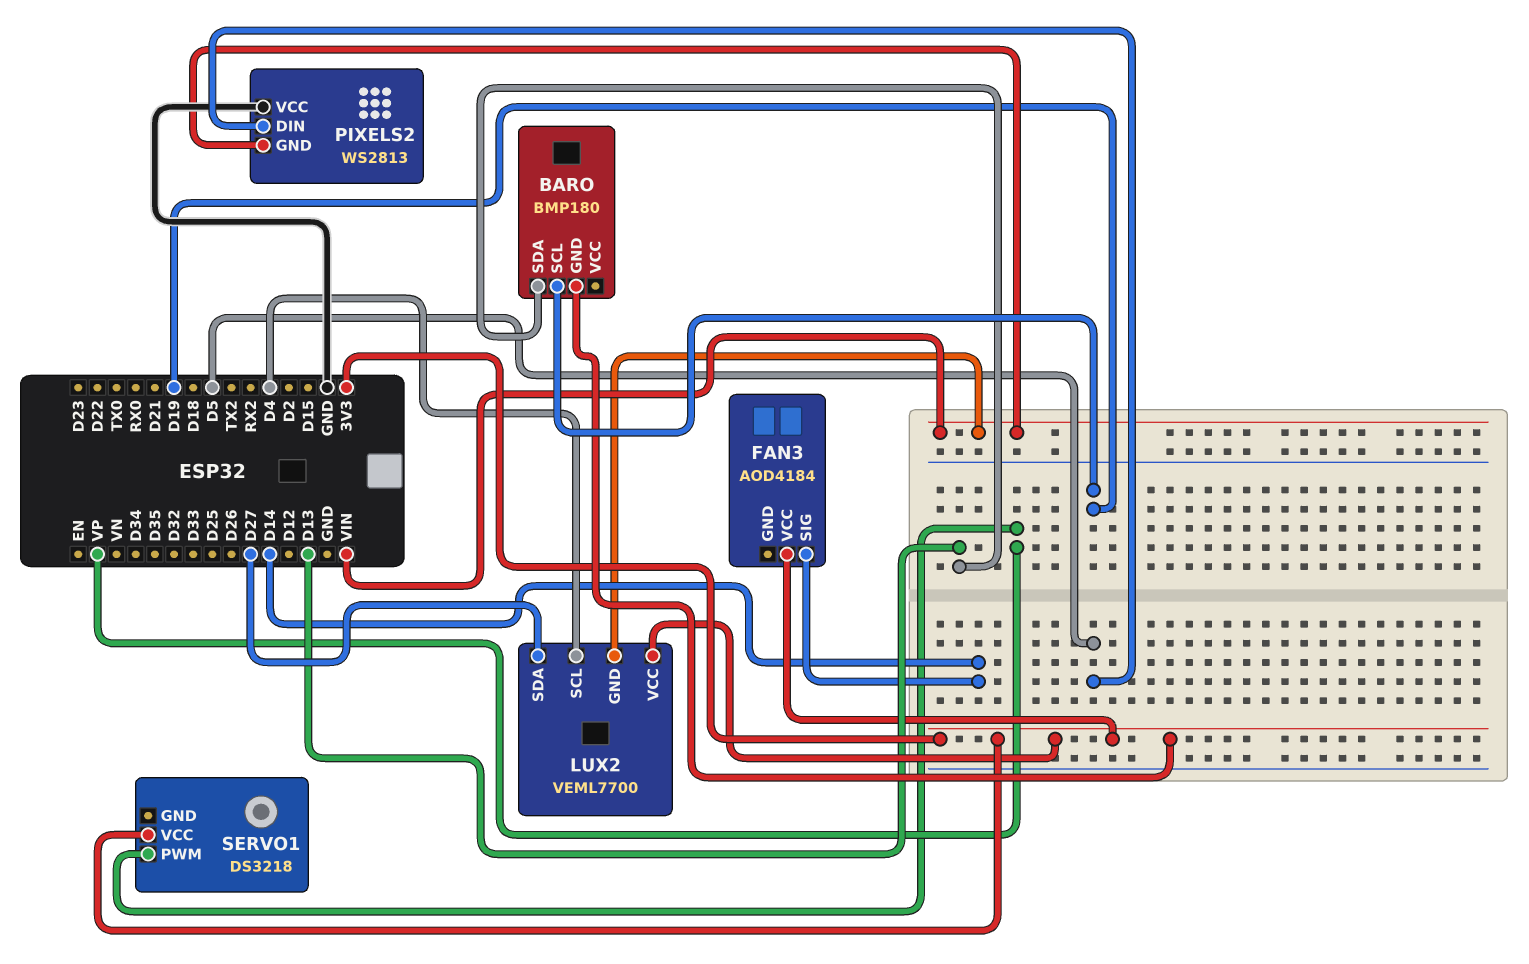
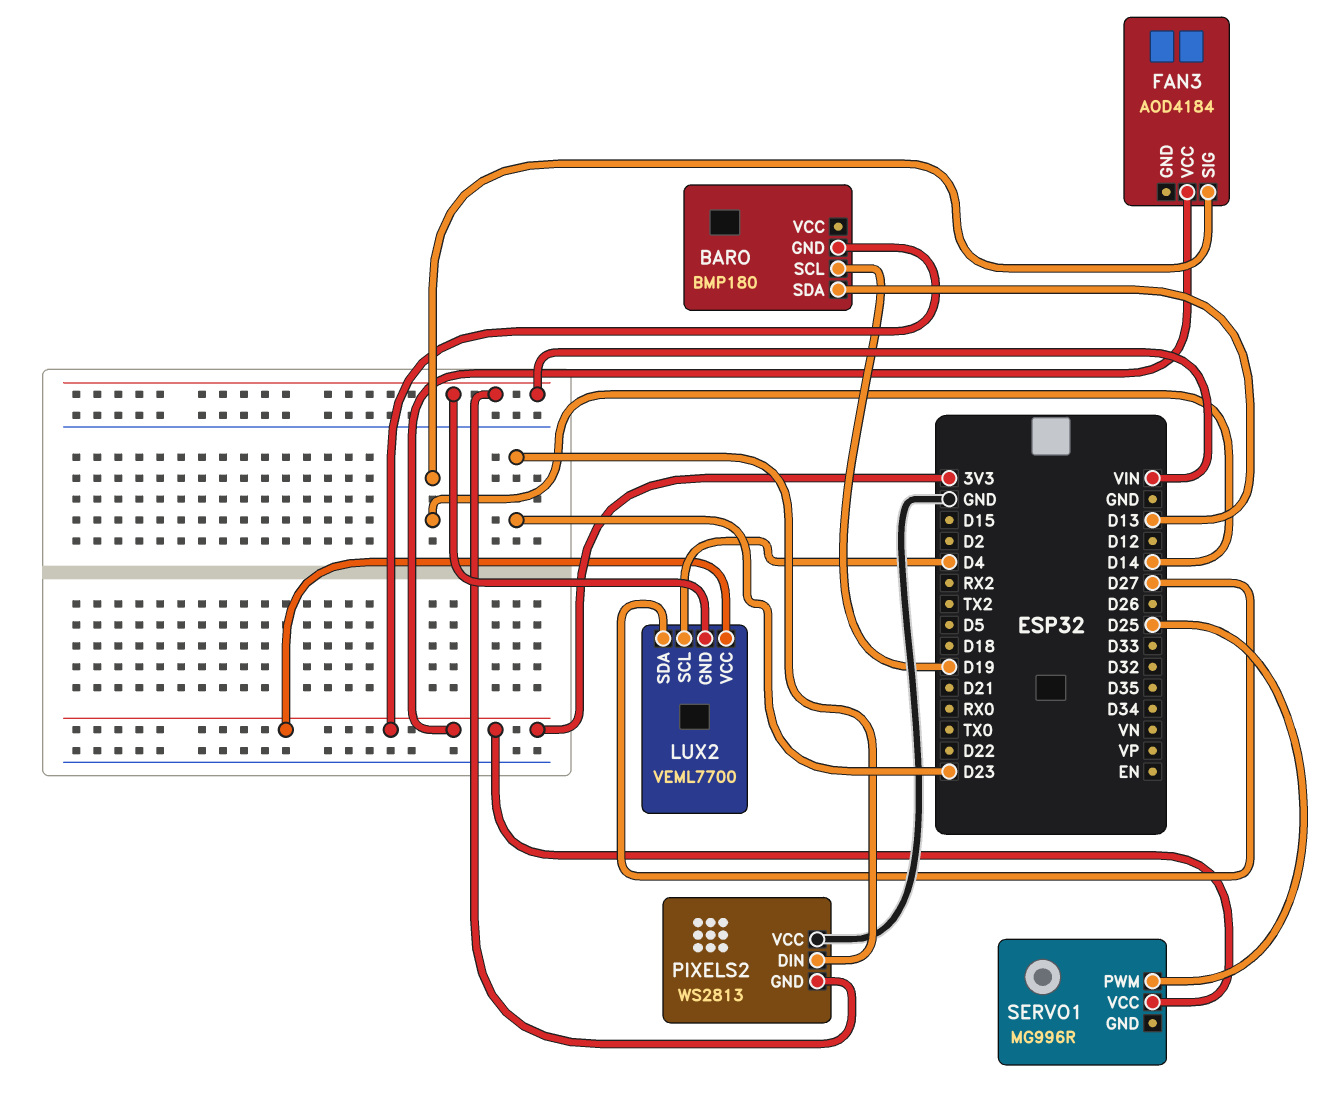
PIXELS2 pin DIN: D5 -> D23
SERVO1: DS3218 -> MG996R
SERVO1 pin PWM: VP -> D25

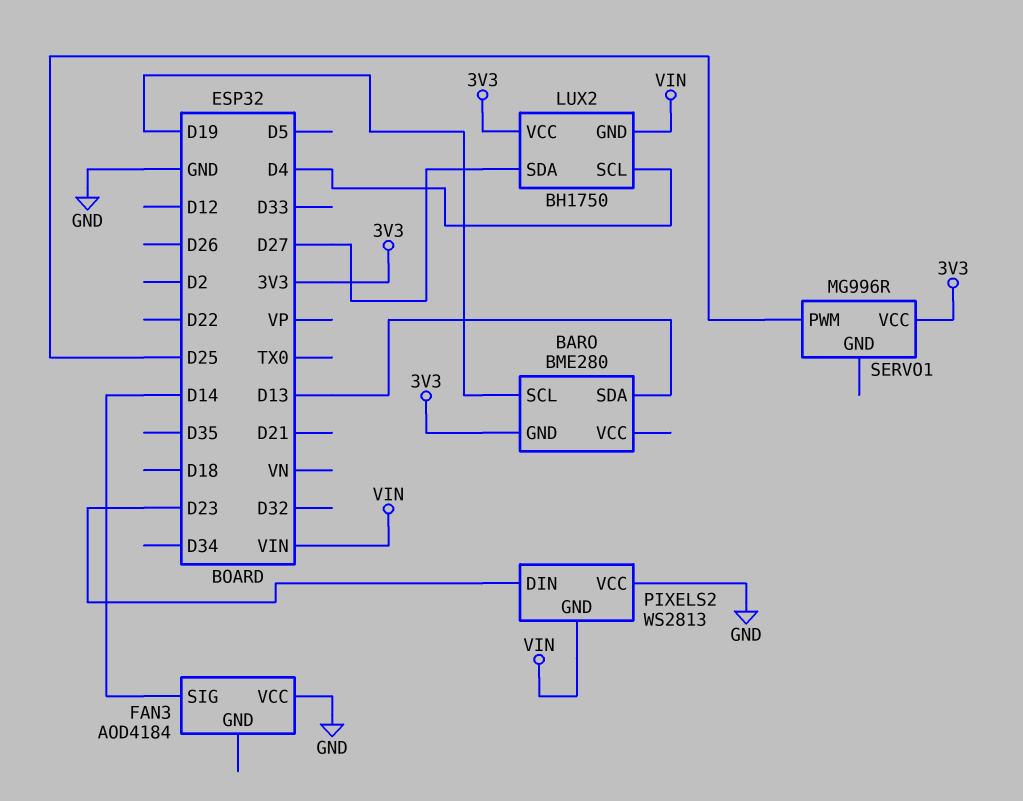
BARO: BMP180 -> BME280
FAN3 pin VCC: 3V3 -> GND
LUX2: VEML7700 -> BH1750

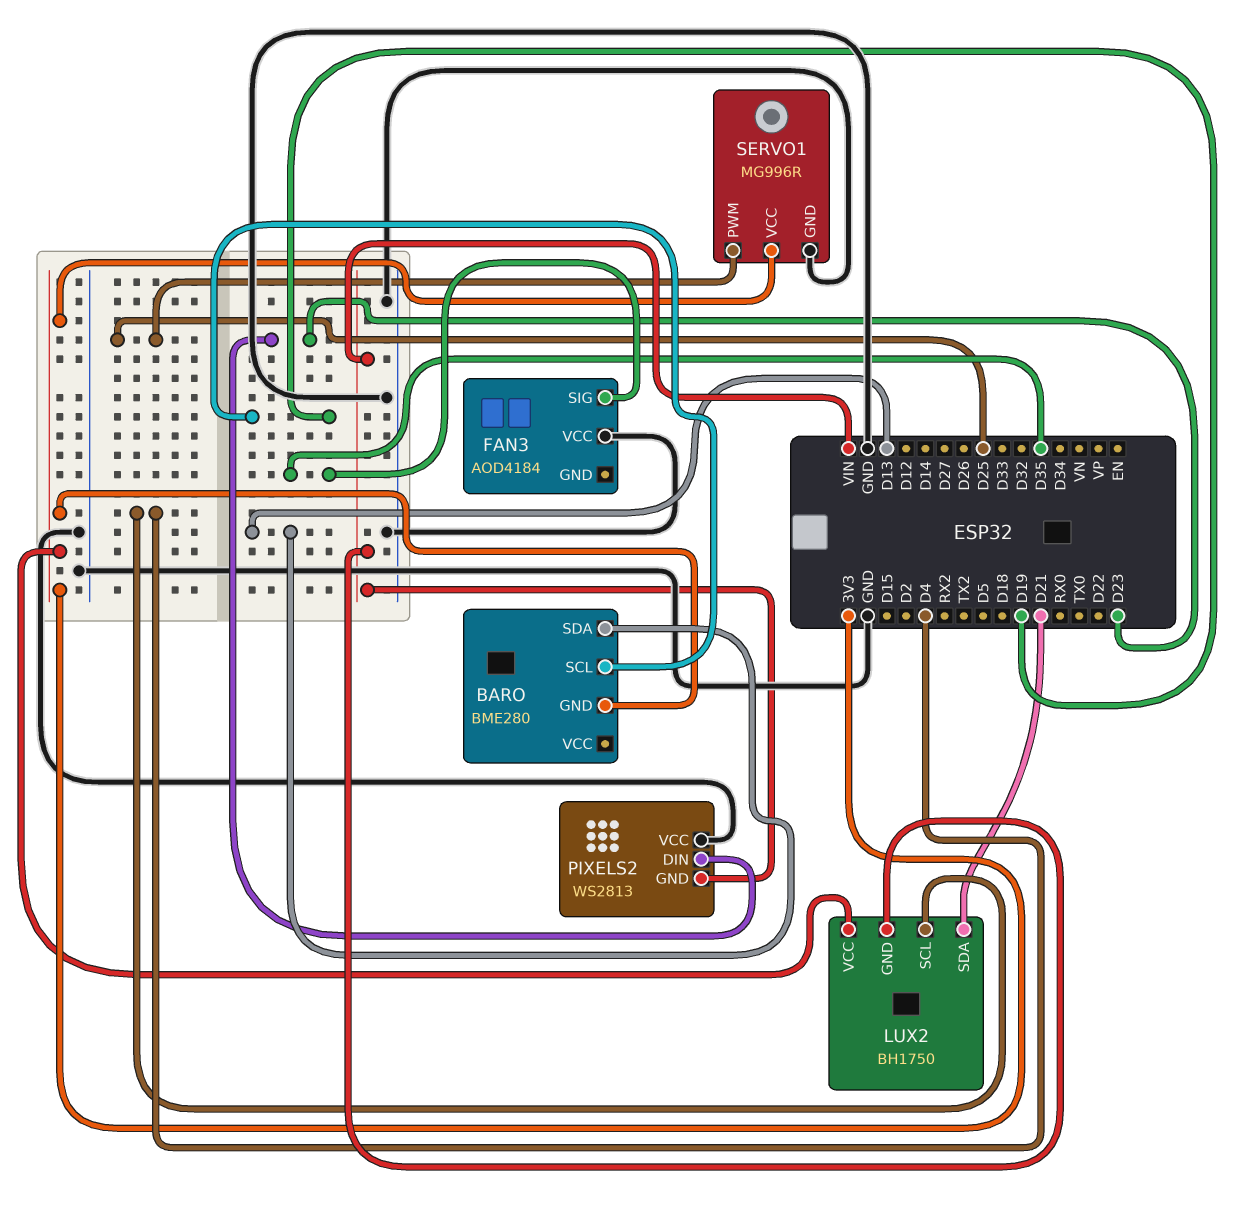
FAN3 pin SIG: D14 -> D35
LUX2 pin SDA: D27 -> D21
SERVO1 pin GND: none -> GND

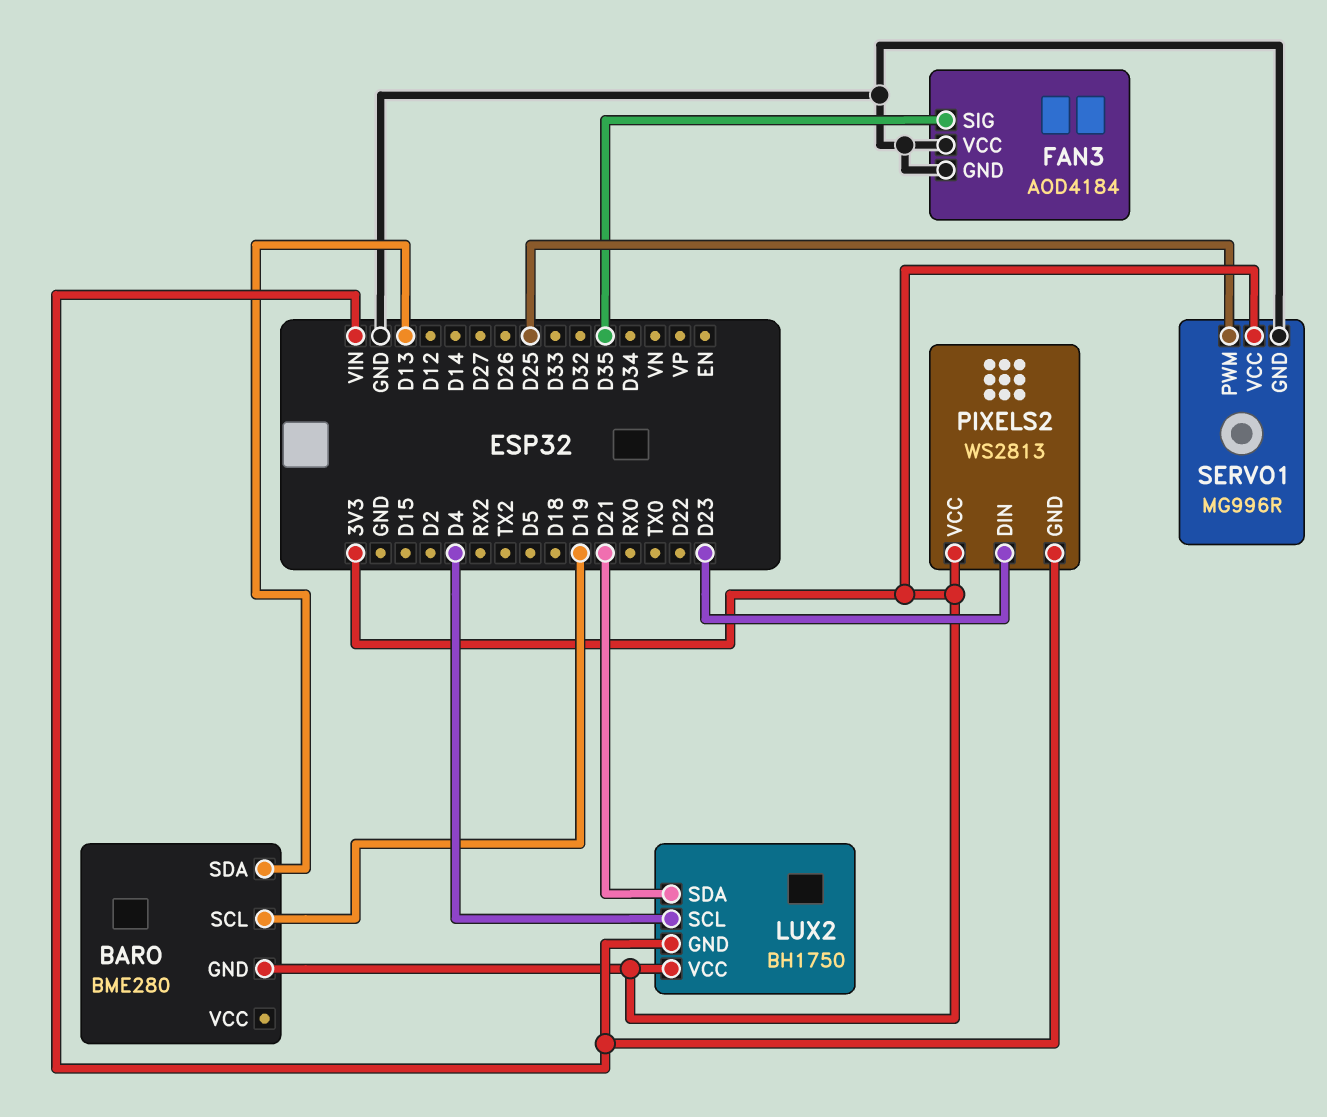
FAN3 pin GND: none -> GND
PIXELS2 pin VCC: GND -> 3V3

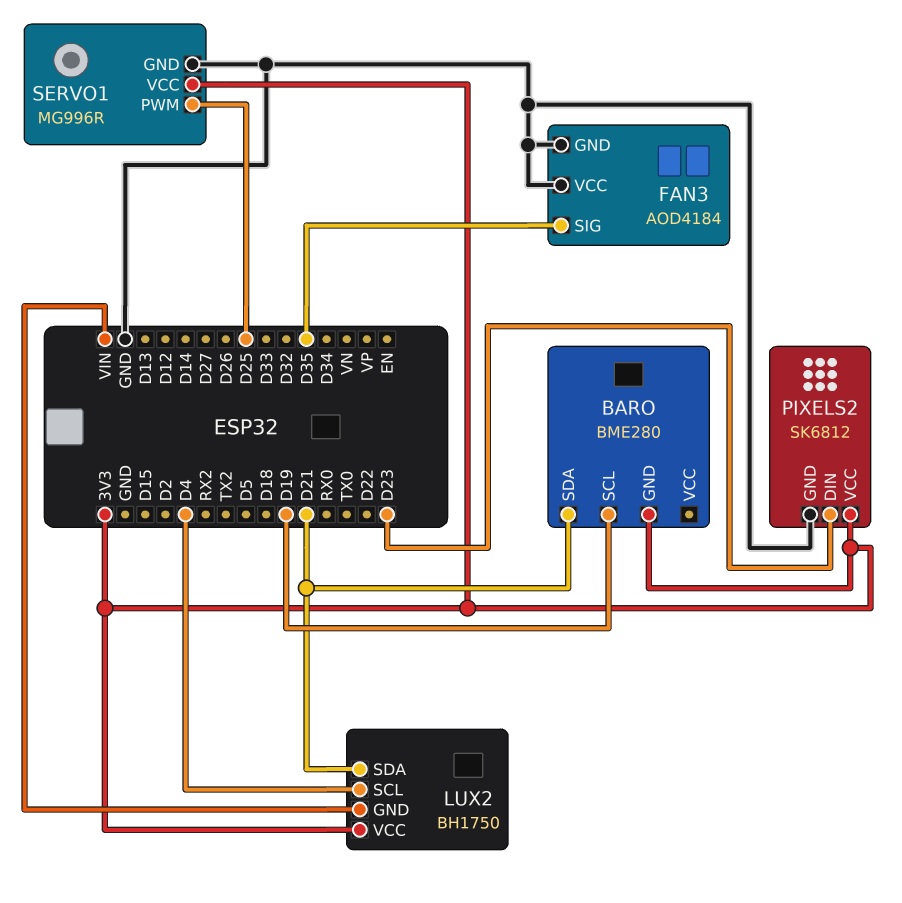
BARO pin SDA: D13 -> D21
PIXELS2: WS2813 -> SK6812
PIXELS2 pin GND: VIN -> GND

